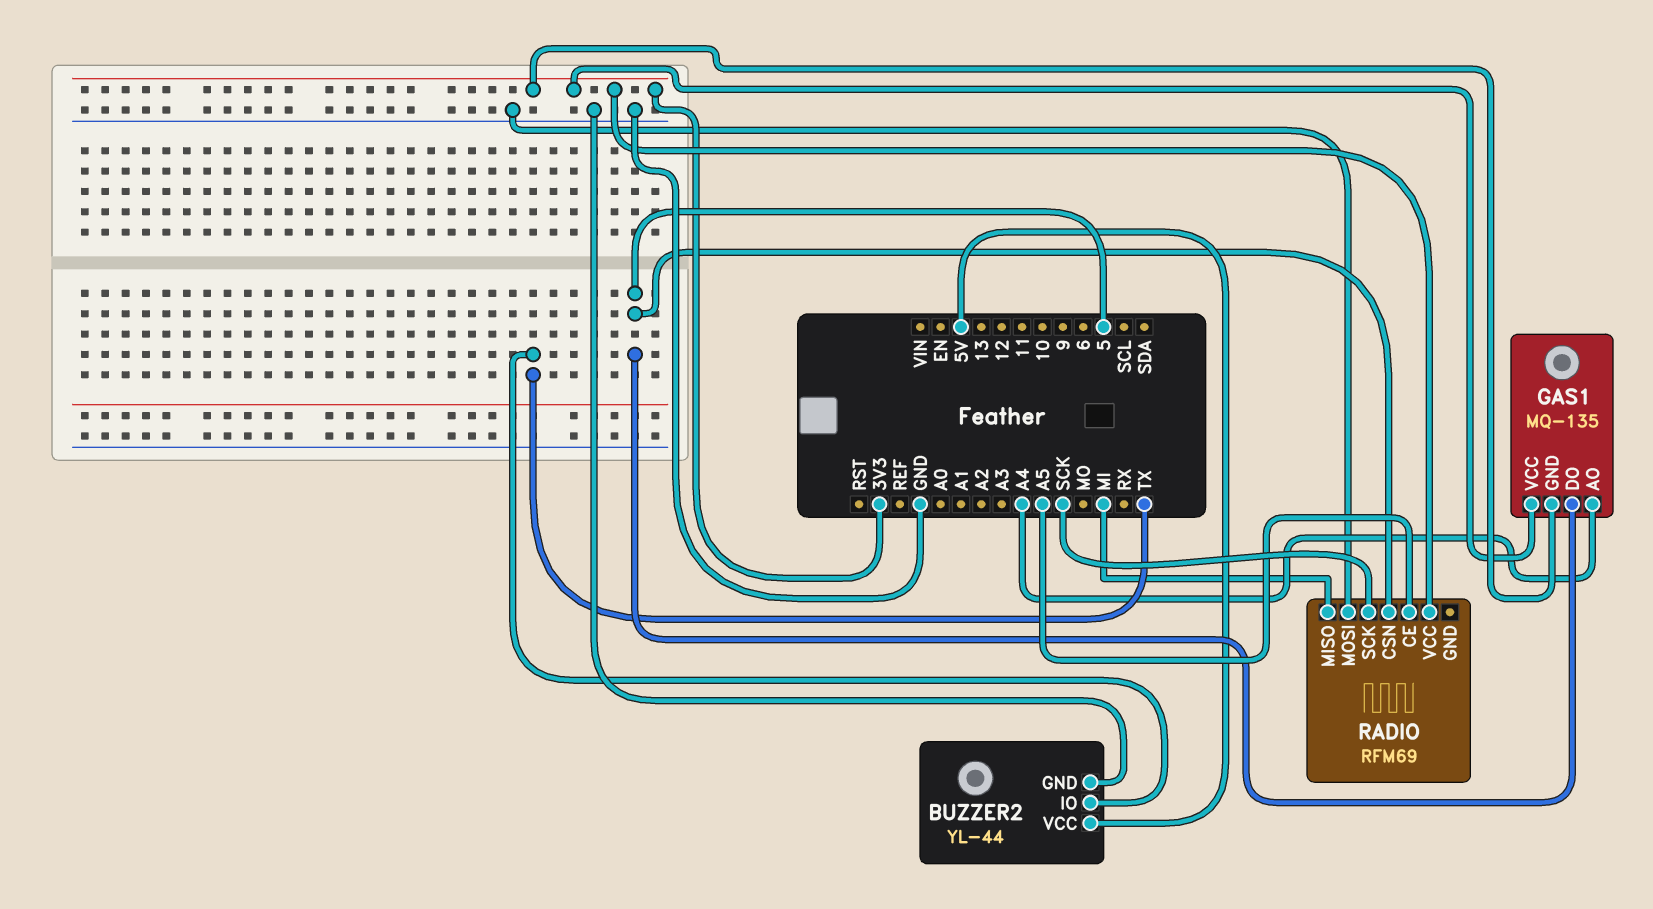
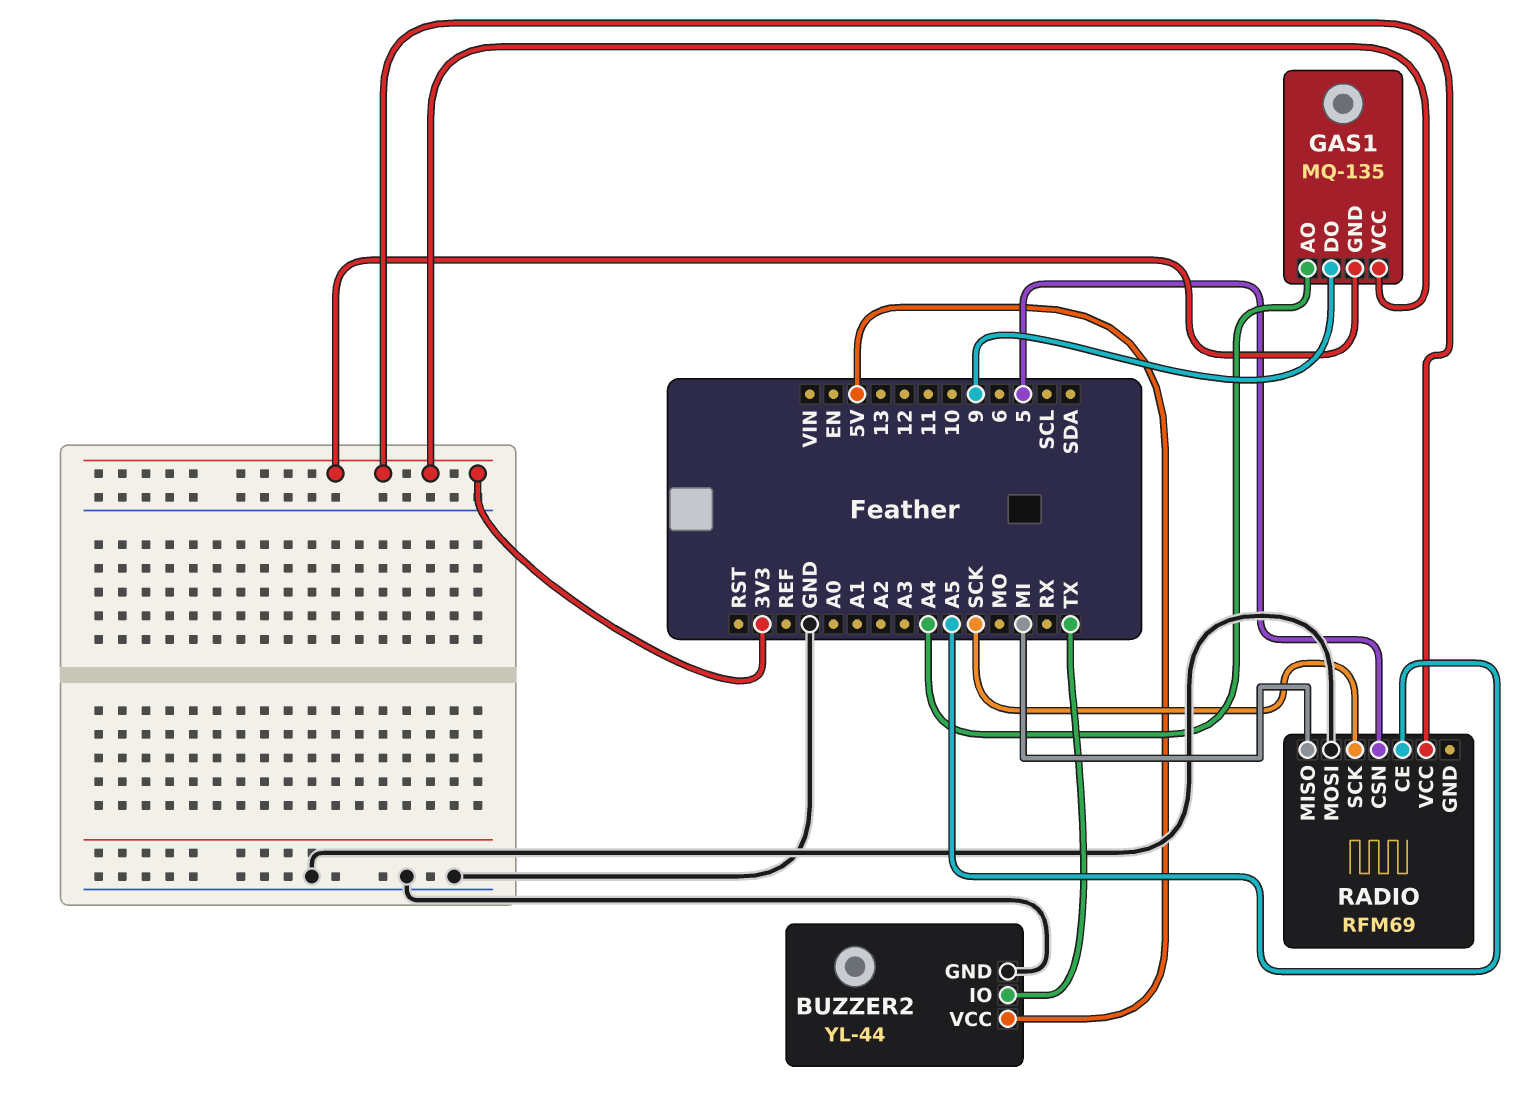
GAS1 pin DO: 5 -> 9

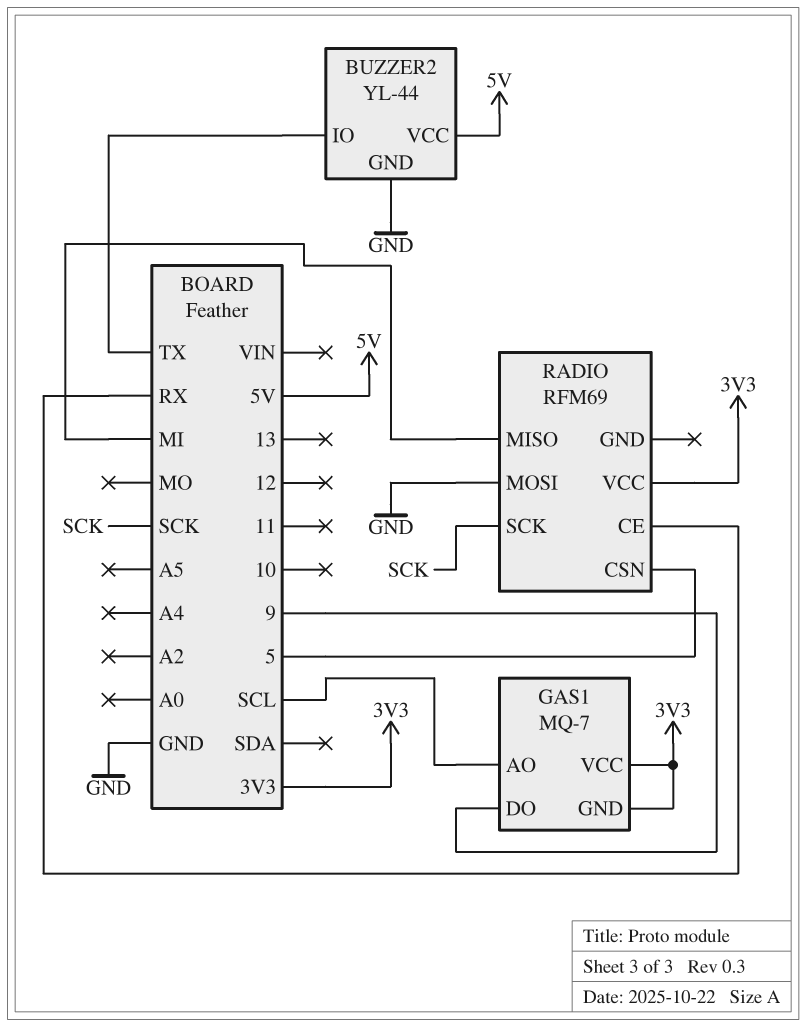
GAS1: MQ-135 -> MQ-7
GAS1 pin AO: A4 -> SCL
RADIO pin CE: A5 -> RX

